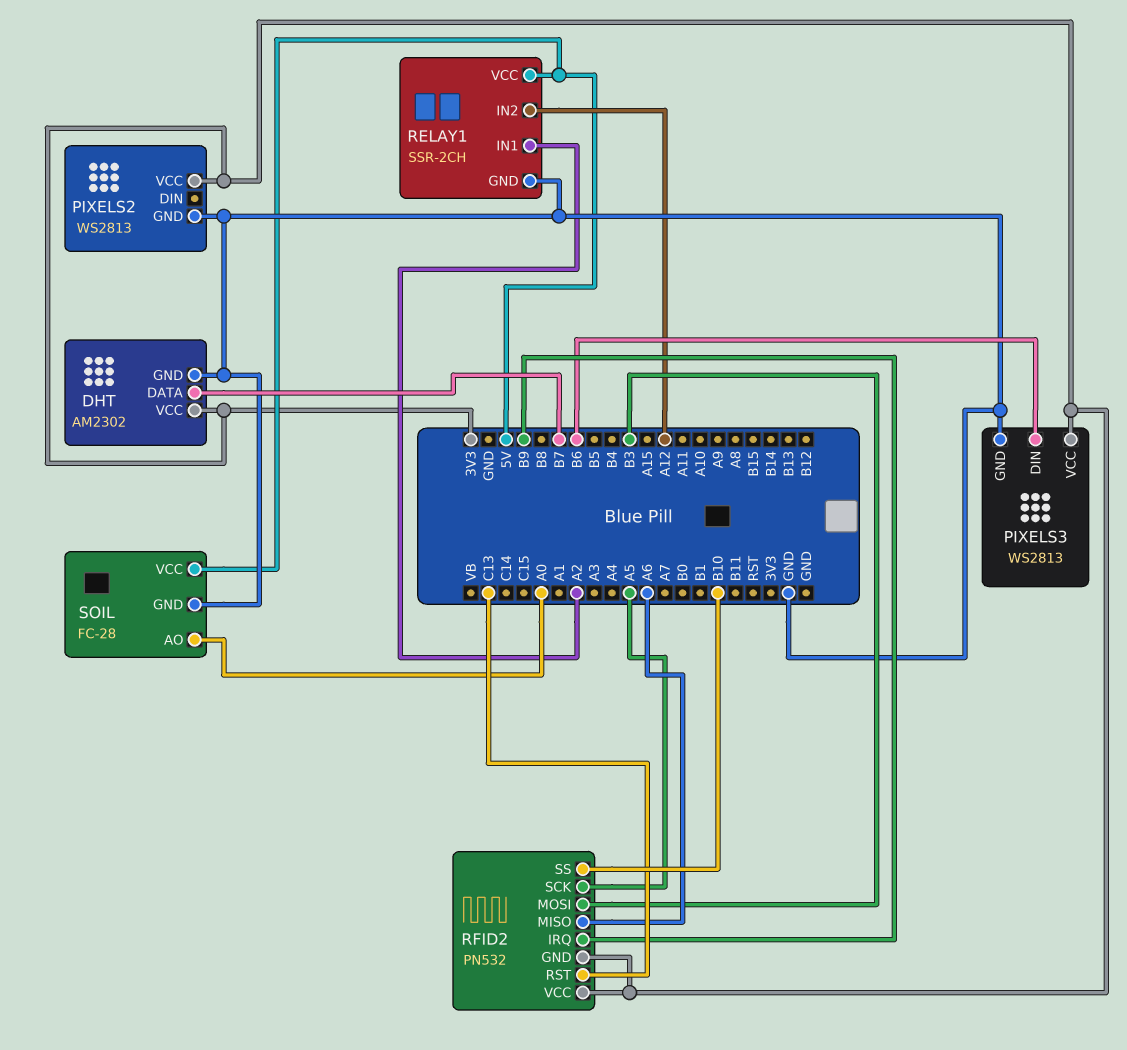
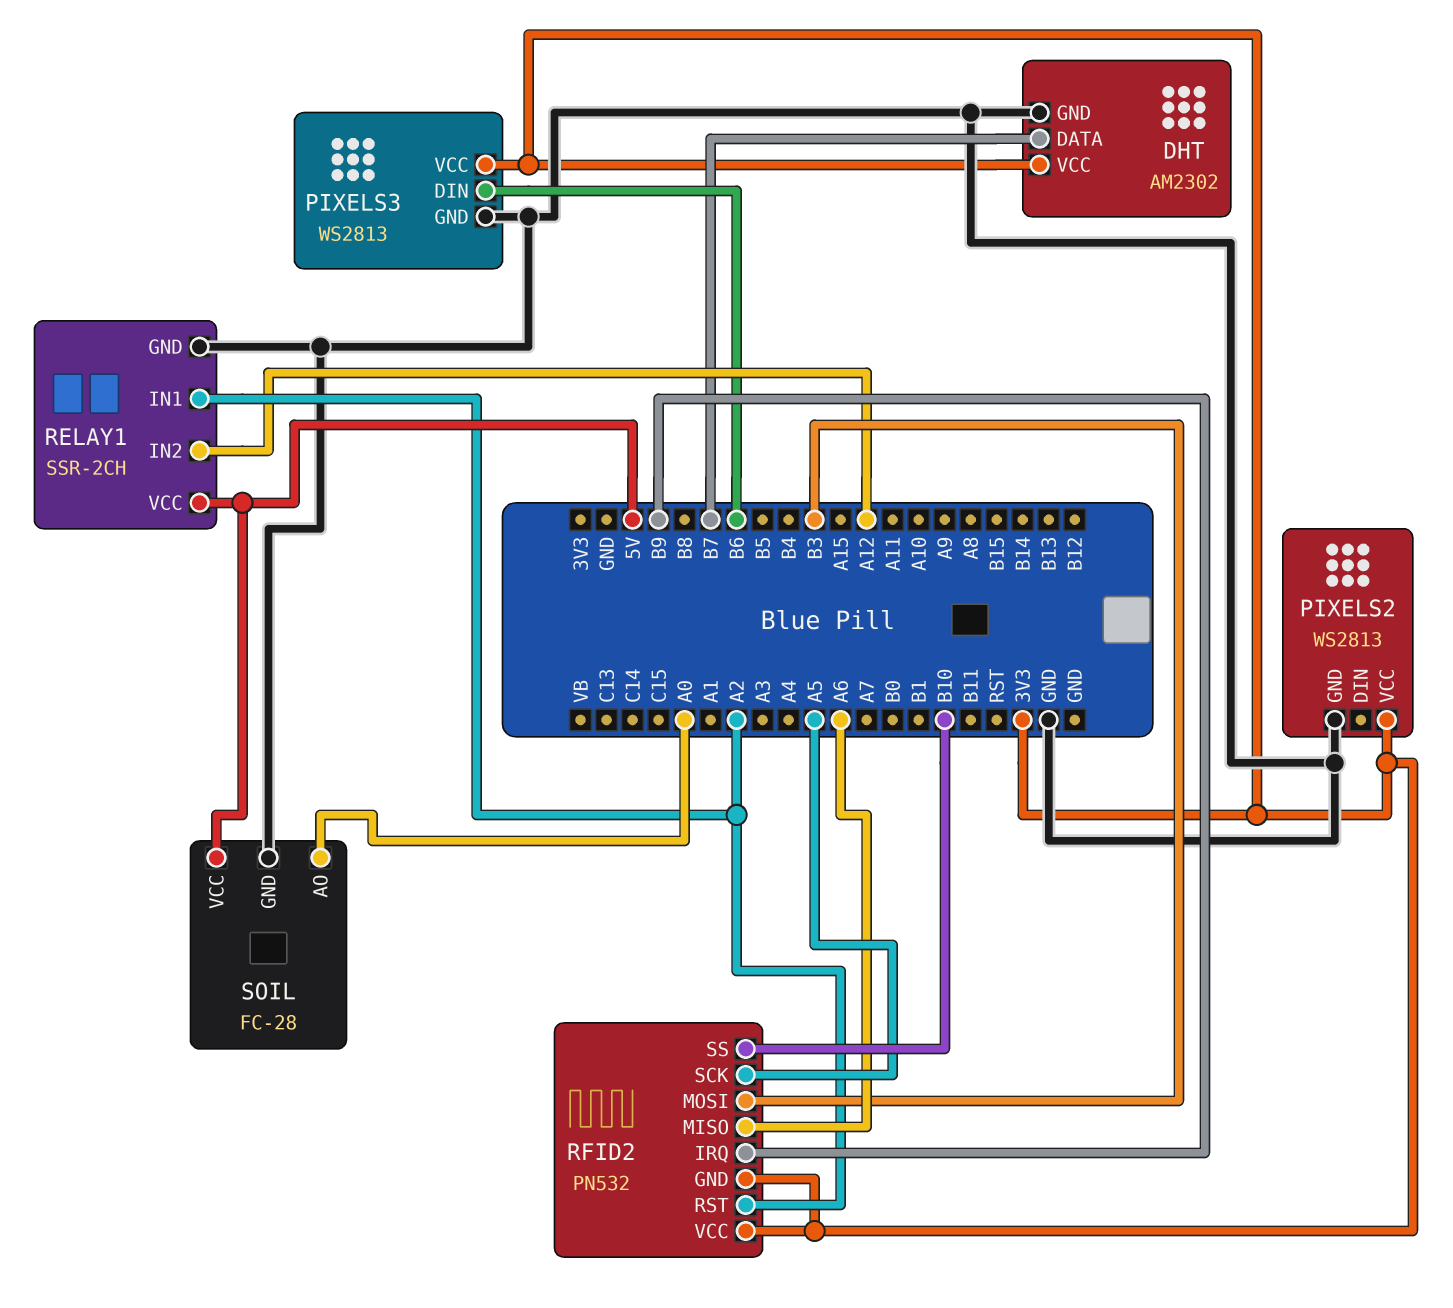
RFID2 pin RST: C13 -> A2

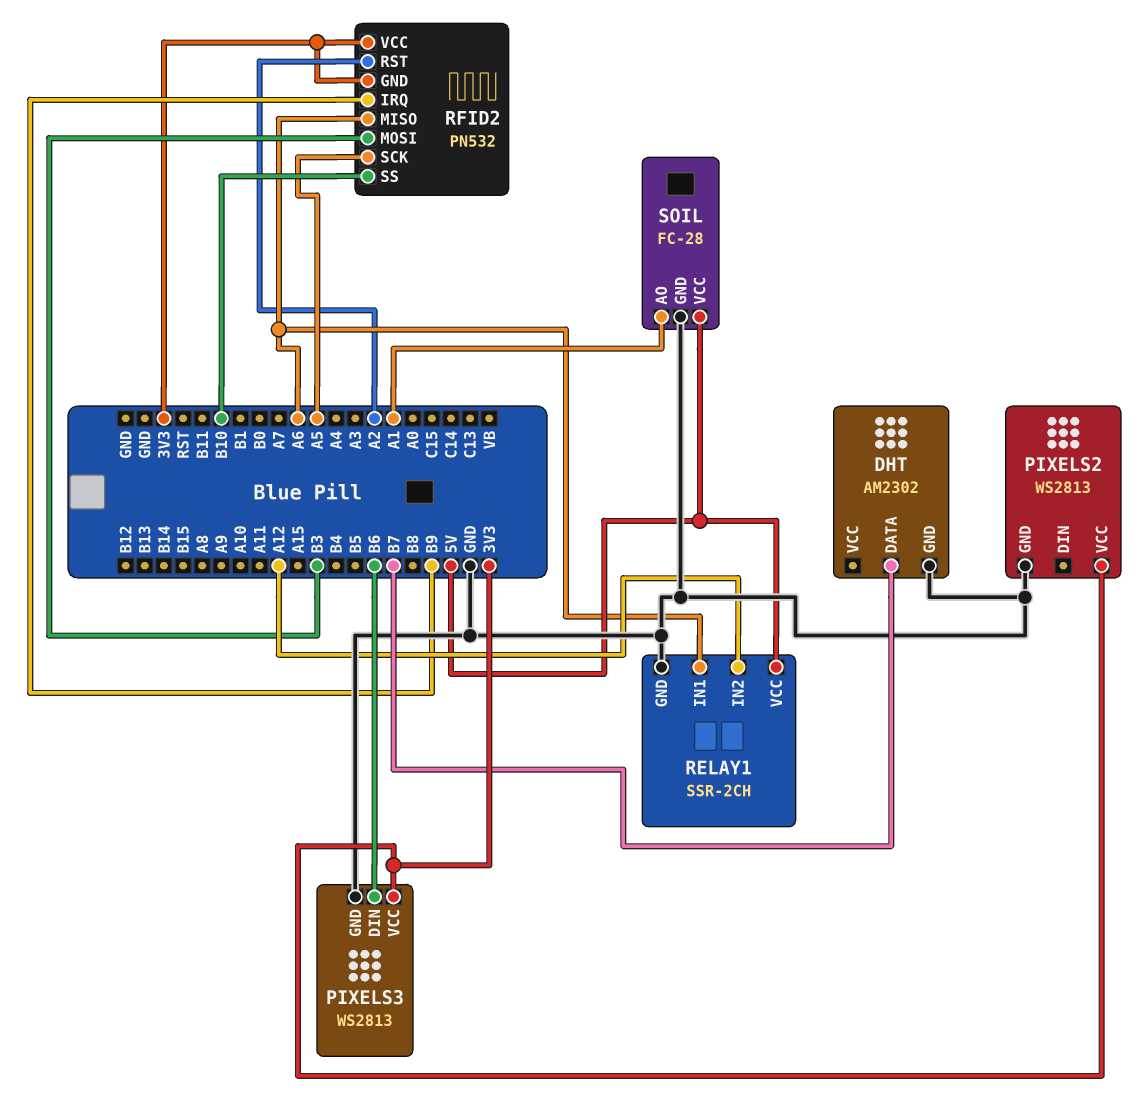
DHT pin VCC: 3V3 -> none
RELAY1 pin IN1: A2 -> A6
SOIL pin AO: A0 -> A1

